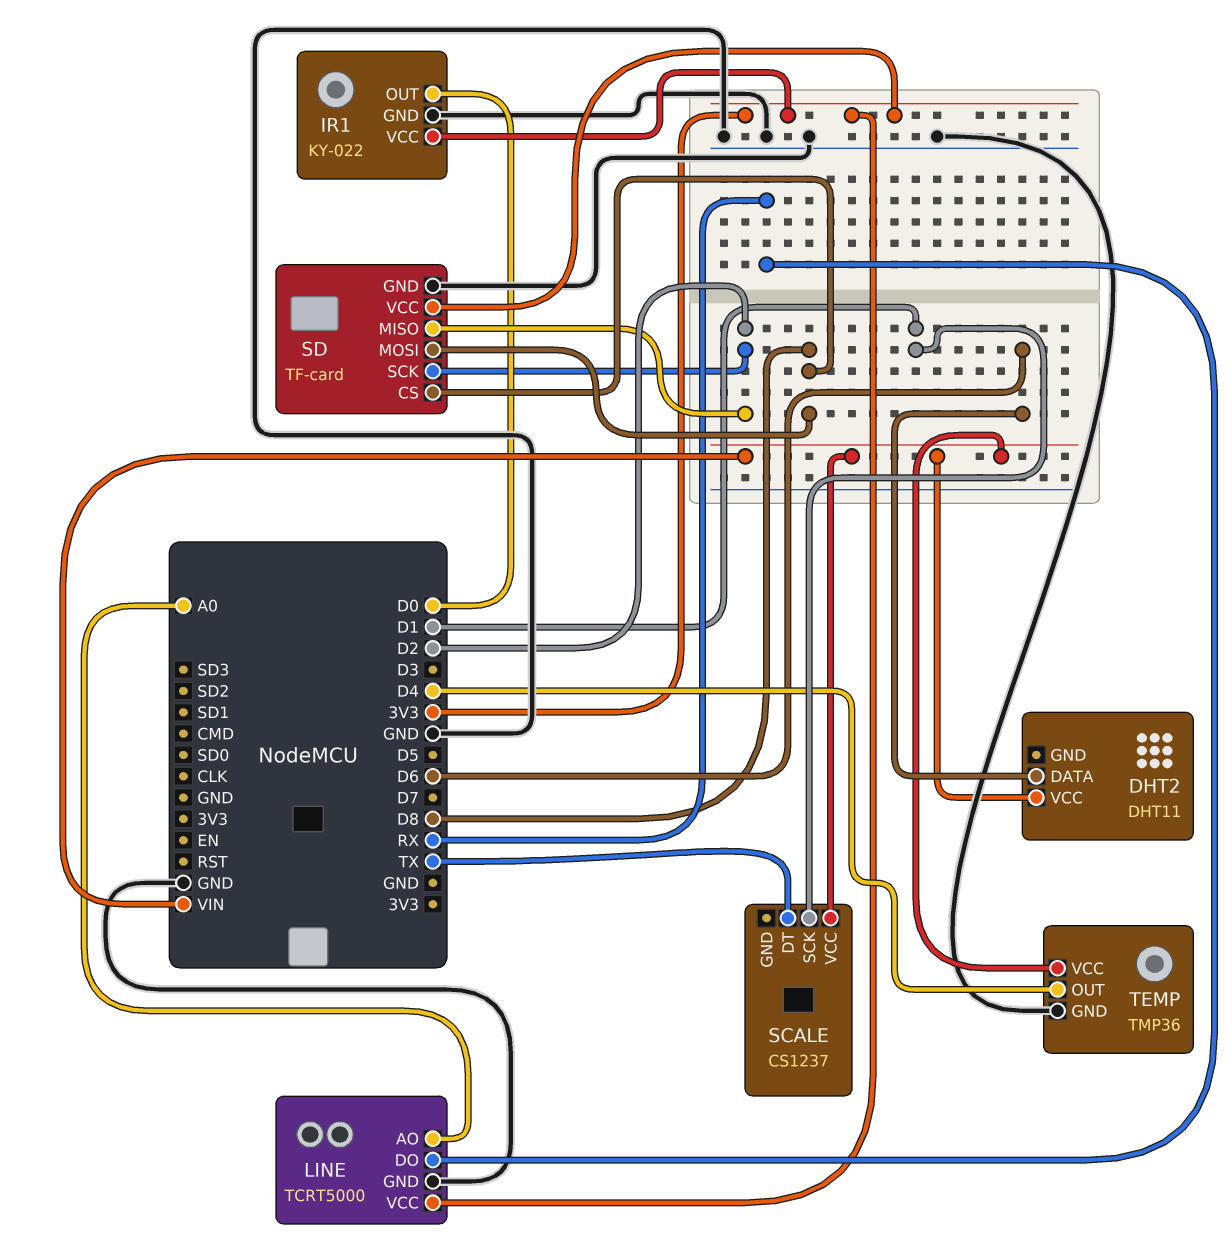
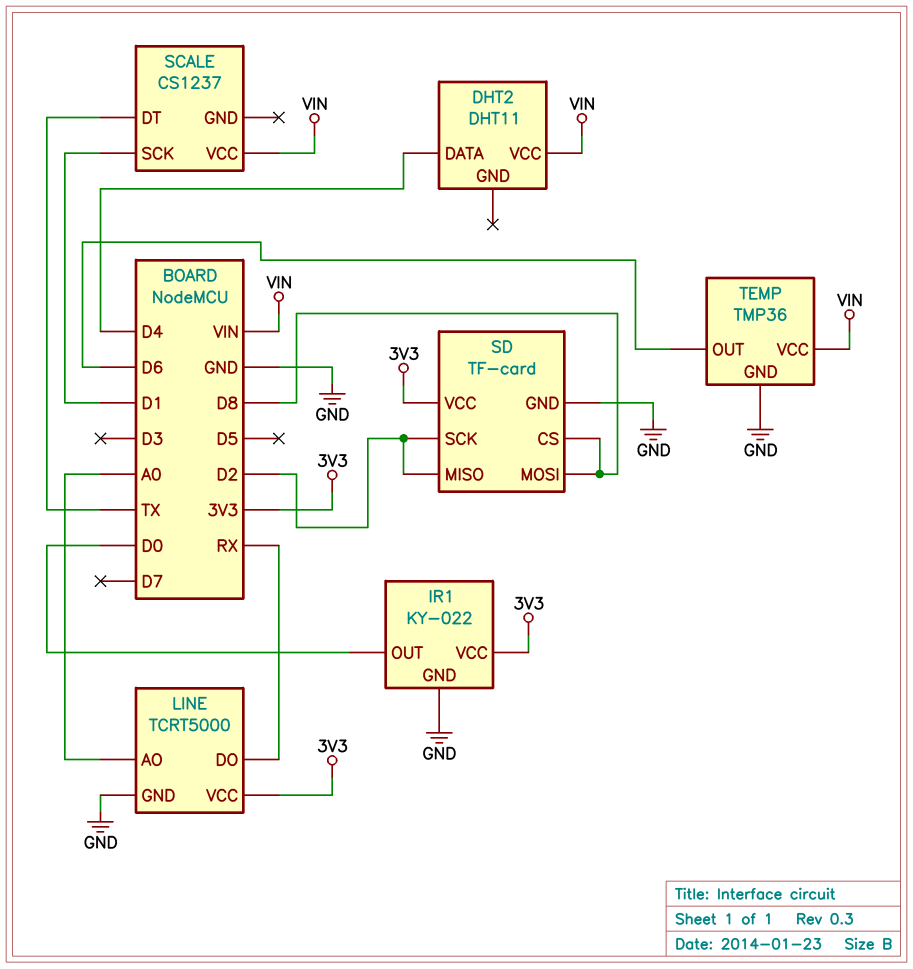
DHT2 pin DATA: D6 -> D4
TEMP pin OUT: D4 -> D6

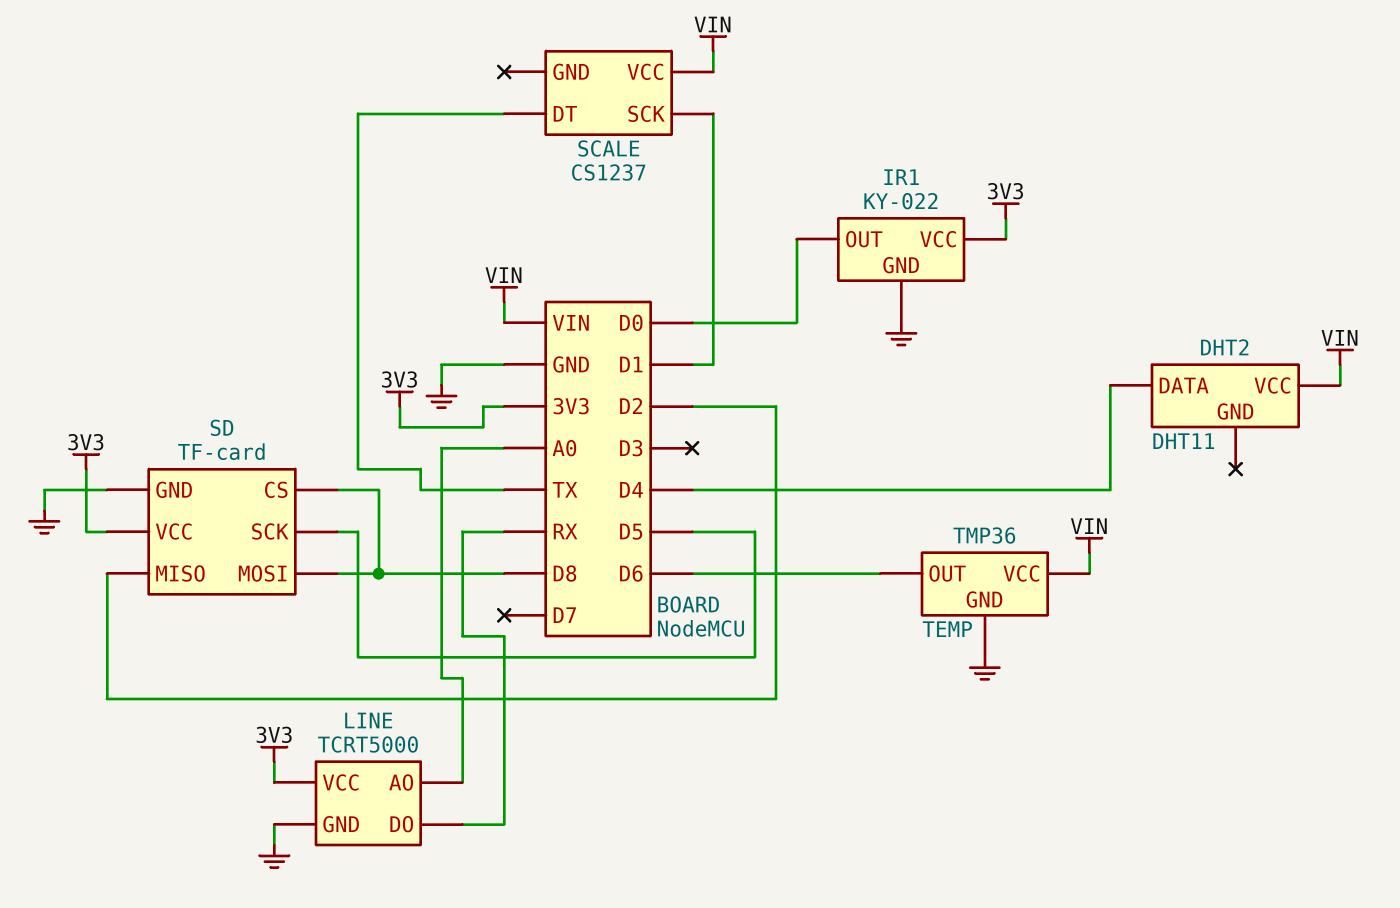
SD pin SCK: D2 -> D5

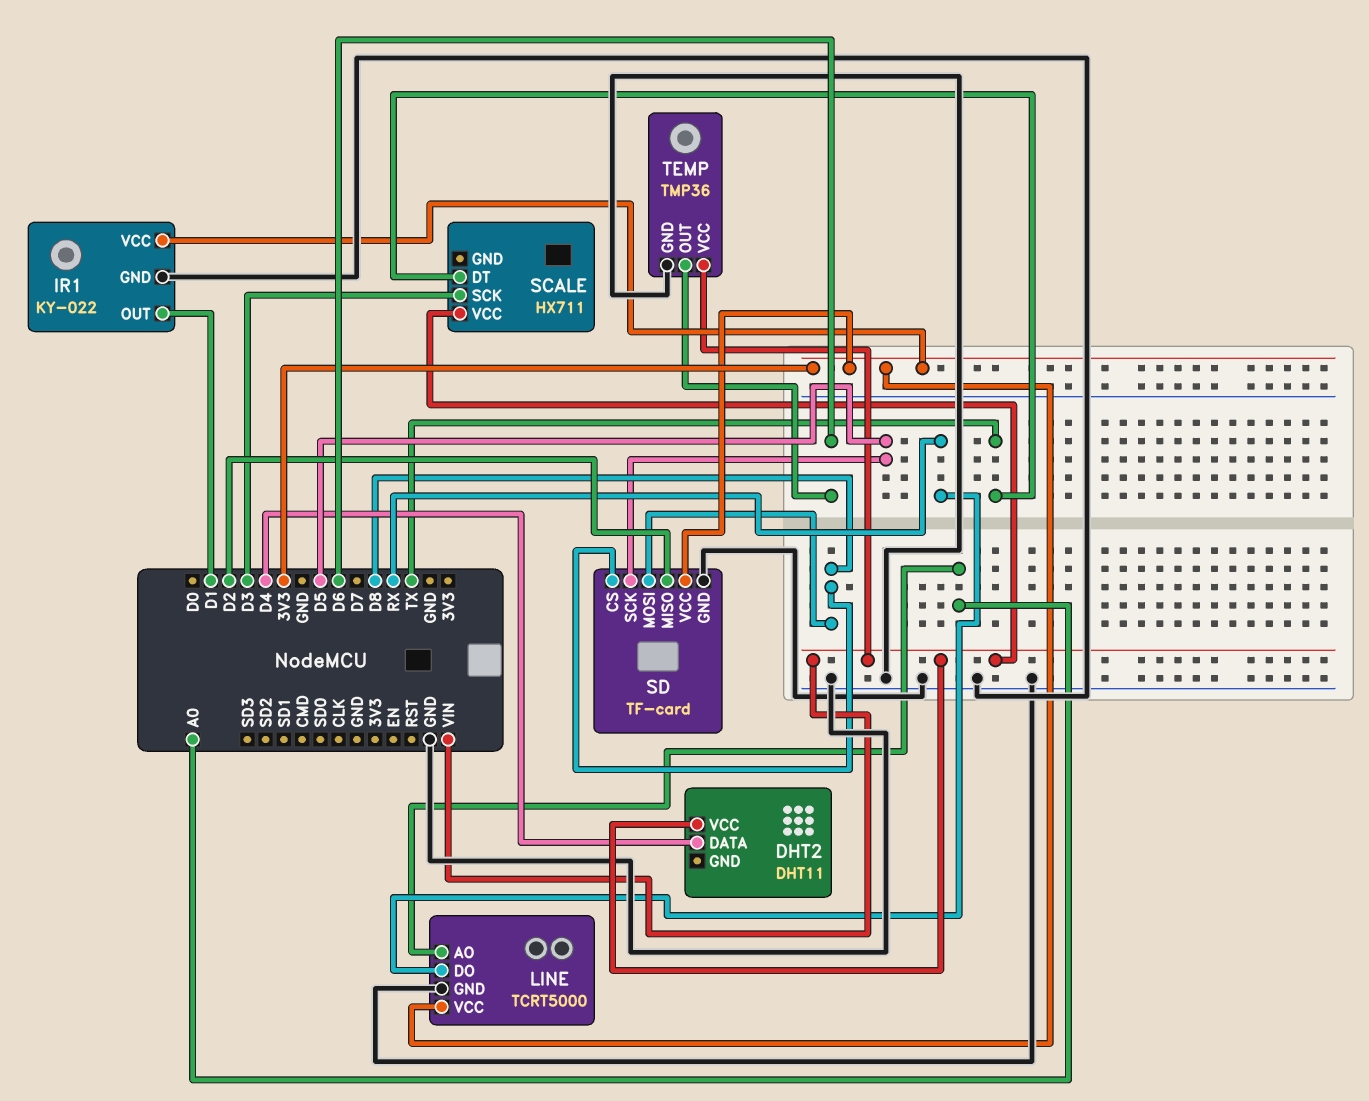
IR1 pin OUT: D0 -> D1
SCALE: CS1237 -> HX711
SCALE pin SCK: D1 -> D3

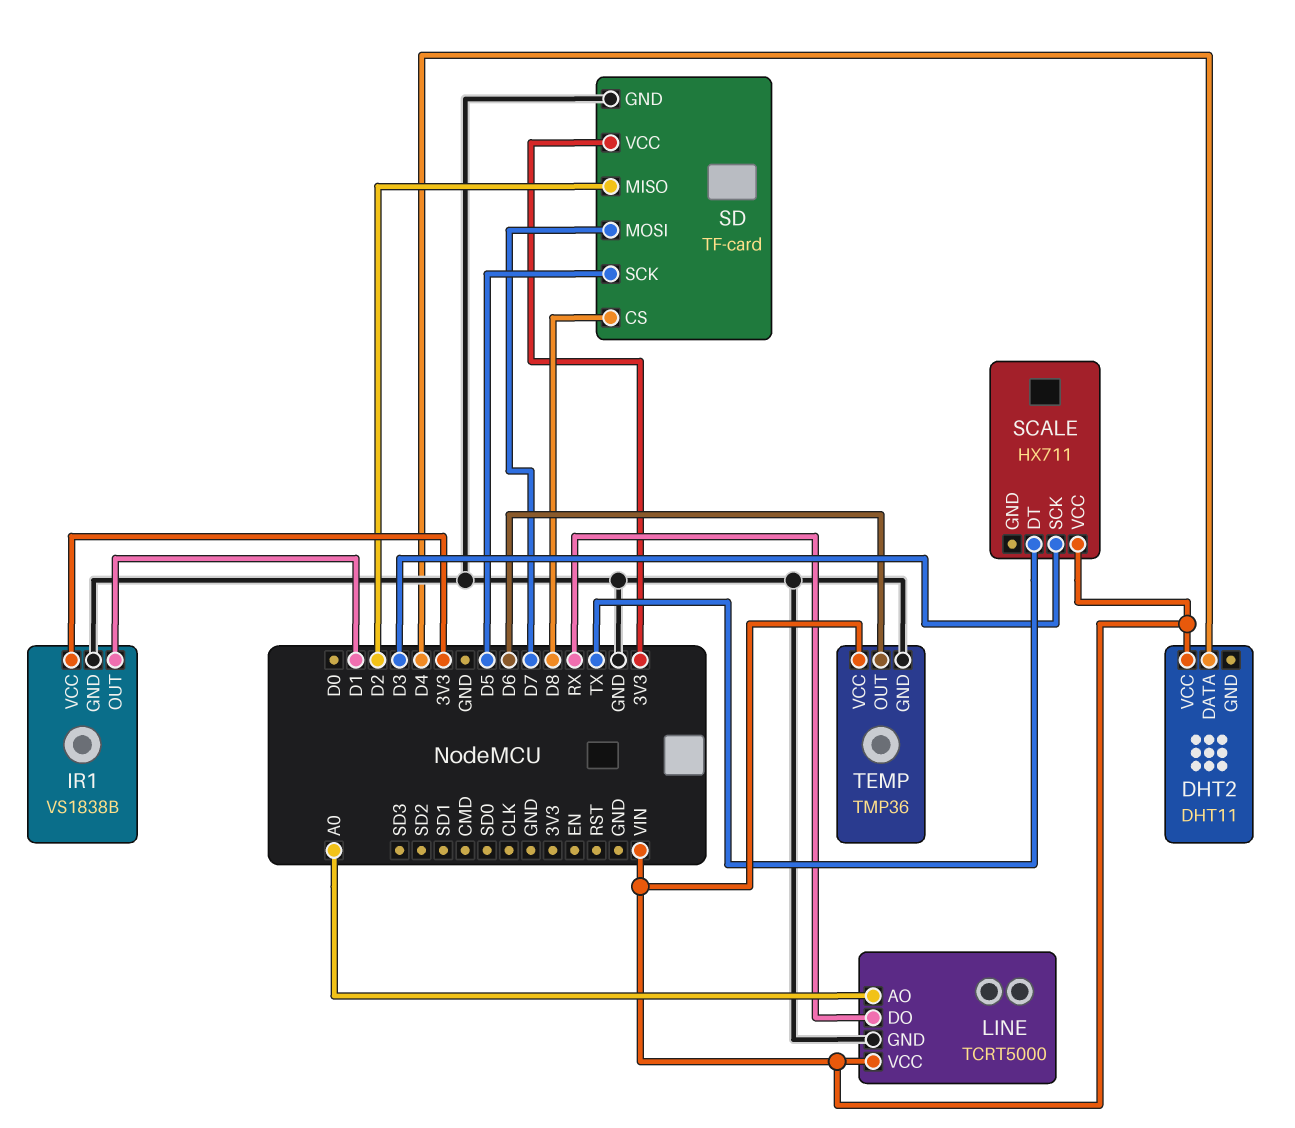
IR1: KY-022 -> VS1838B
LINE pin VCC: 3V3 -> VIN
SD pin MOSI: D8 -> D7

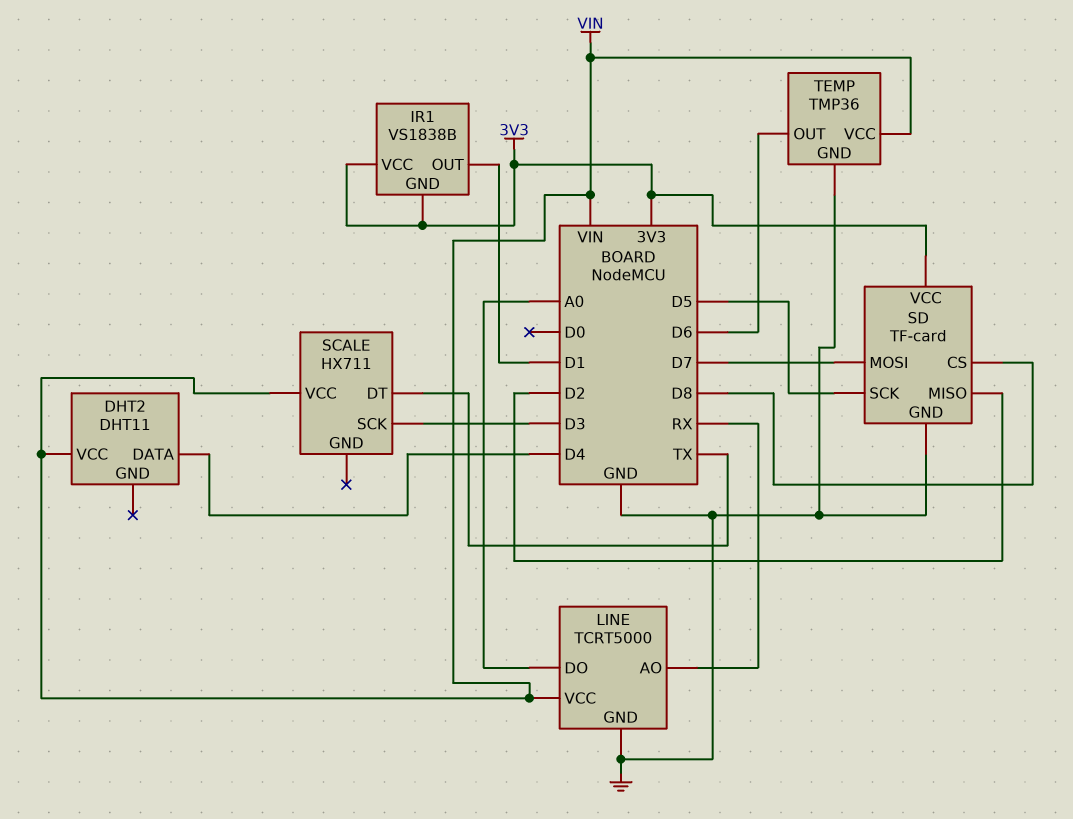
IR1 pin GND: GND -> 3V3
LINE pin AO: A0 -> RX
LINE pin DO: RX -> A0

